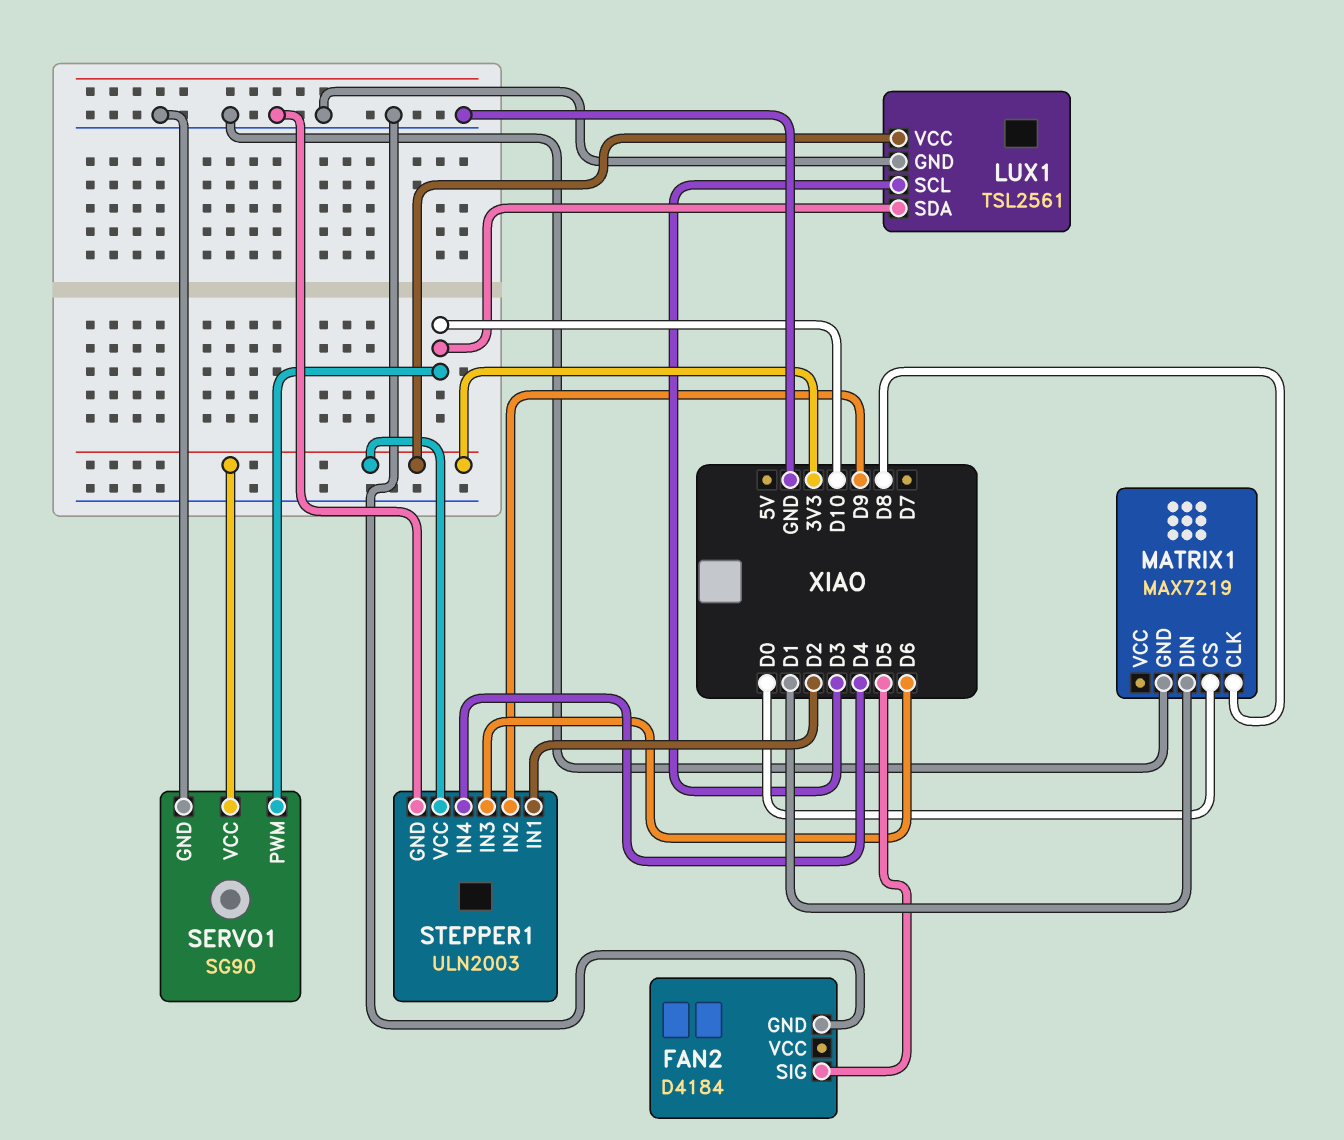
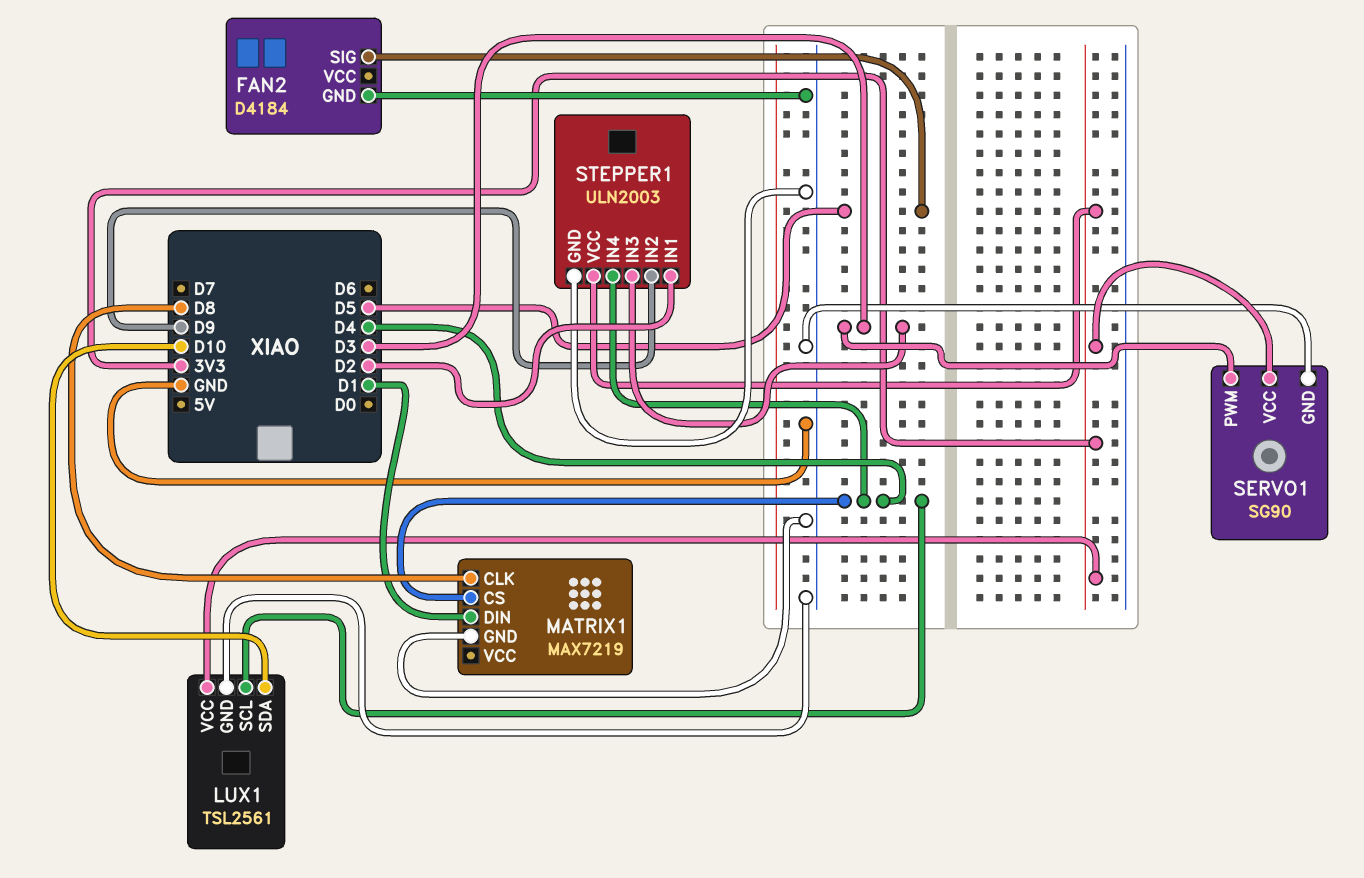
LUX1 pin SCL: D3 -> D4
MATRIX1 pin CS: D0 -> D4
SERVO1 pin PWM: D10 -> D3
STEPPER1 pin IN3: D6 -> D3

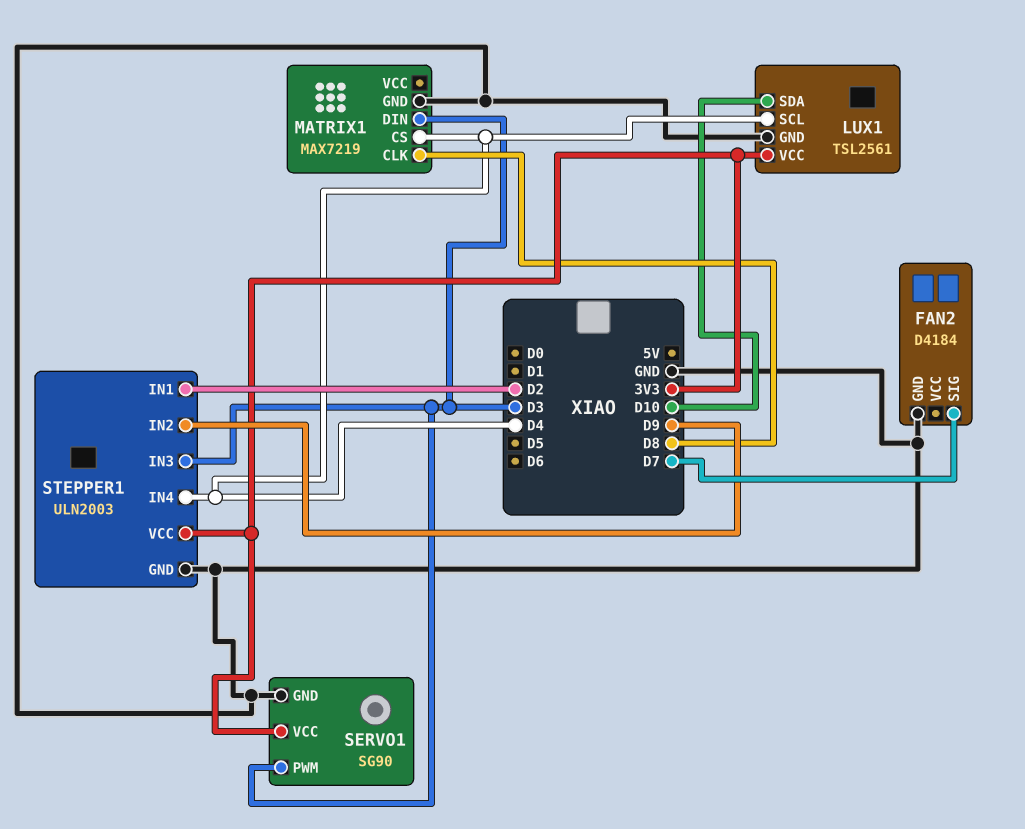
FAN2 pin SIG: D5 -> D7
MATRIX1 pin DIN: D1 -> D3

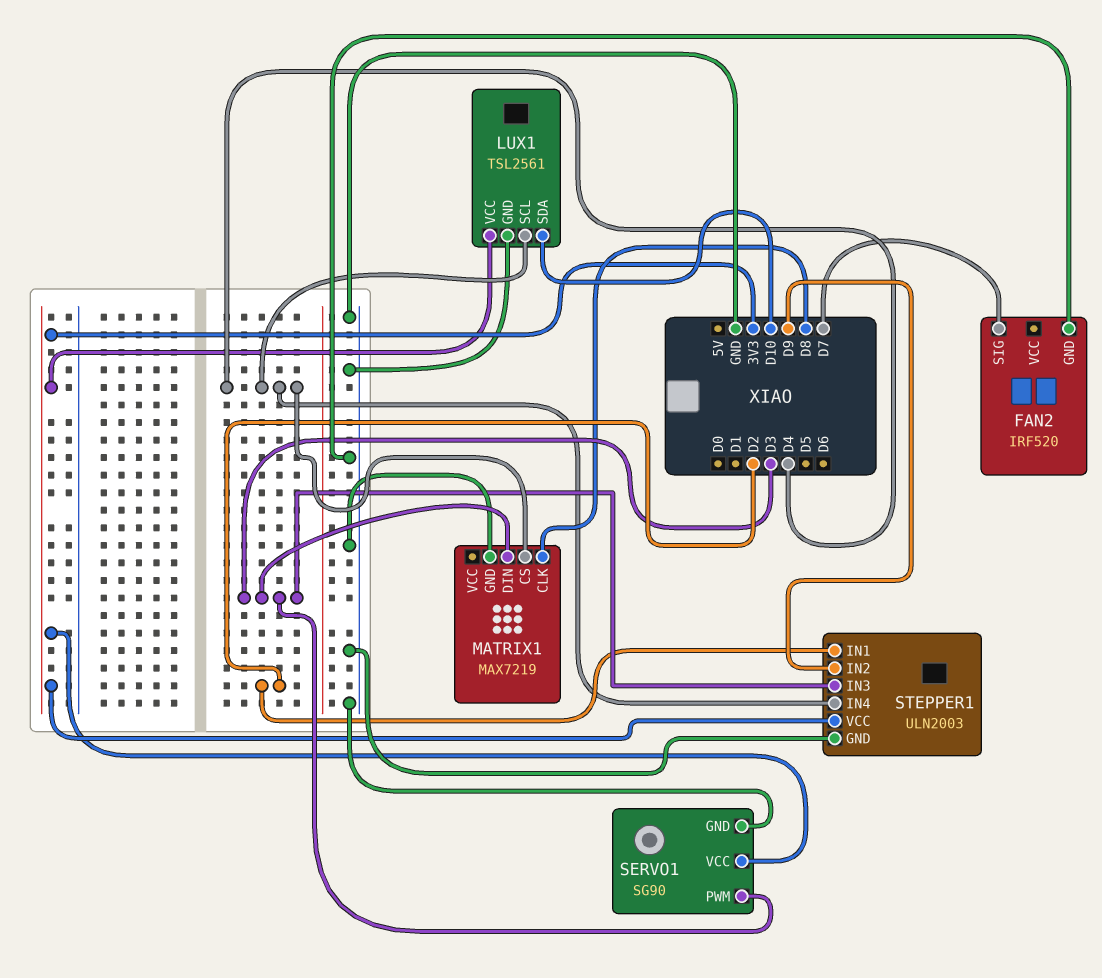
FAN2: D4184 -> IRF520

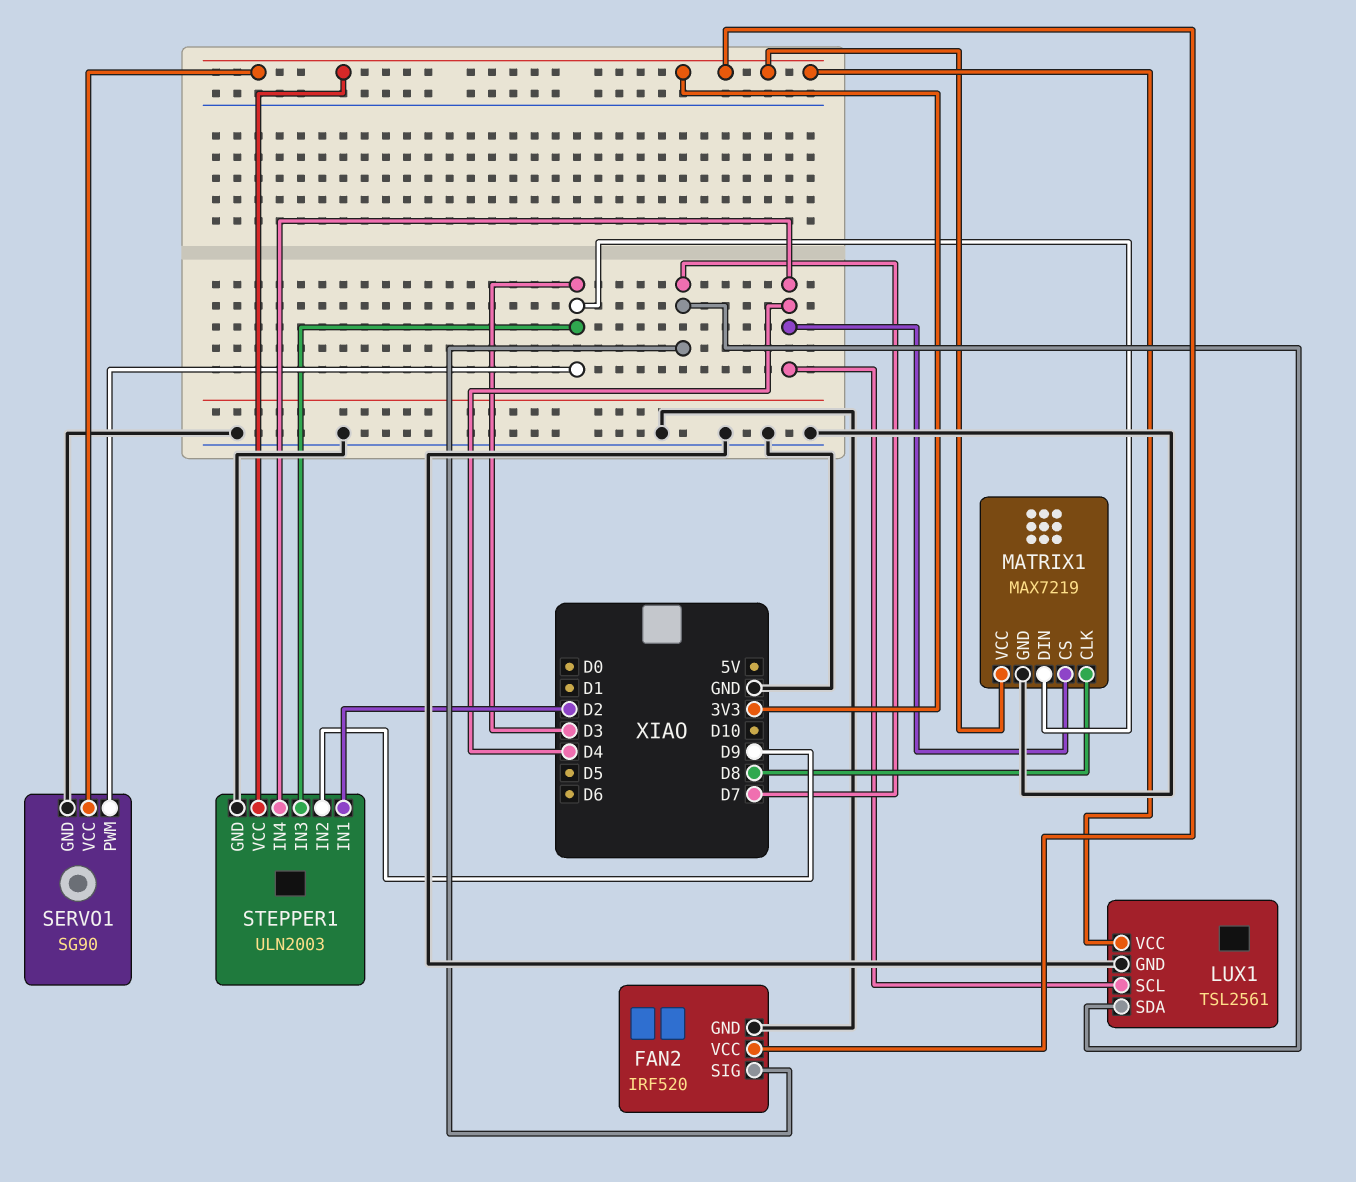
FAN2 pin VCC: none -> 3V3
LUX1 pin SDA: D10 -> D7
MATRIX1 pin VCC: none -> 3V3

